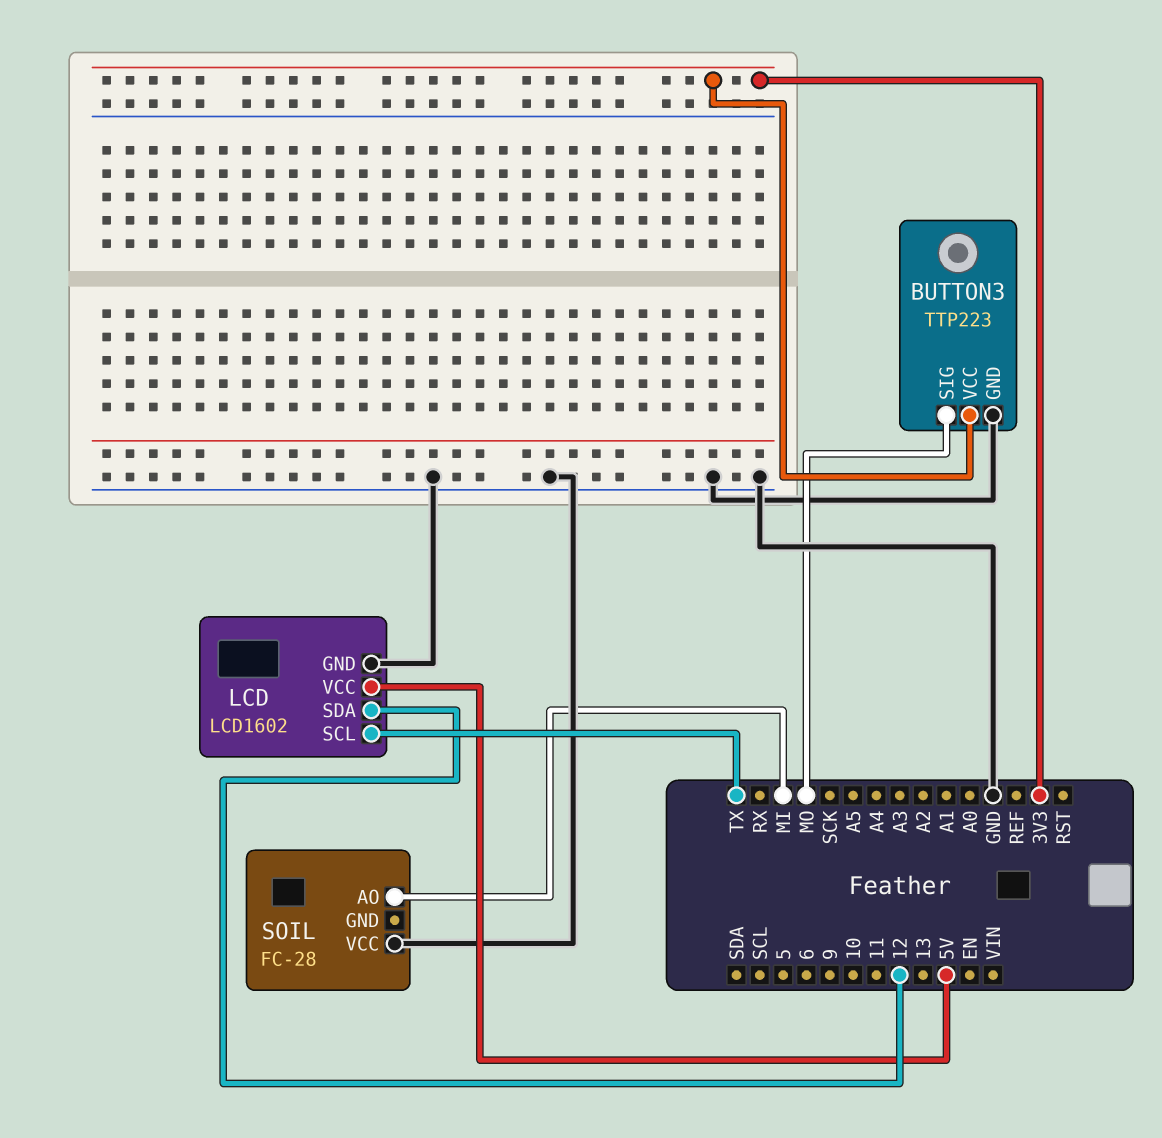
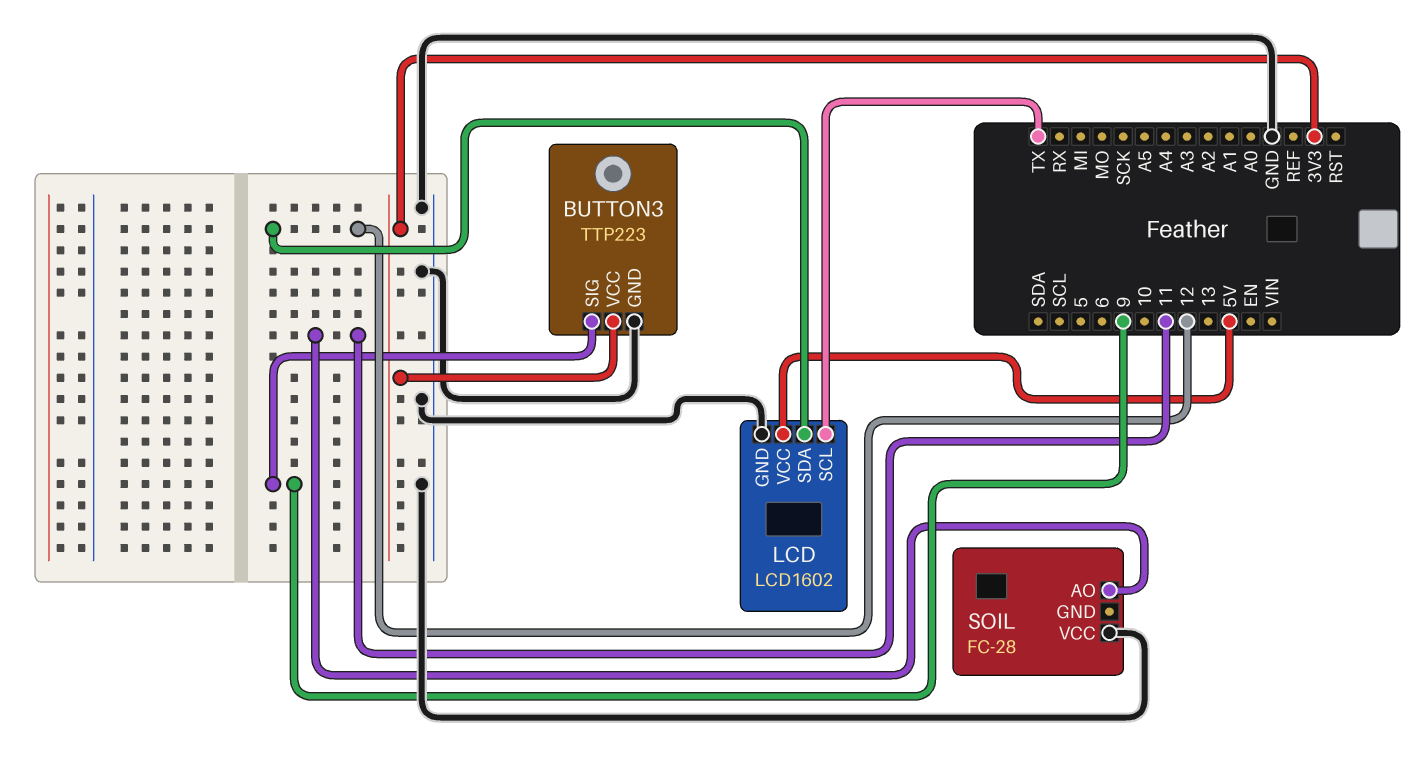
BUTTON3 pin SIG: MO -> 9
SOIL pin AO: MI -> 11

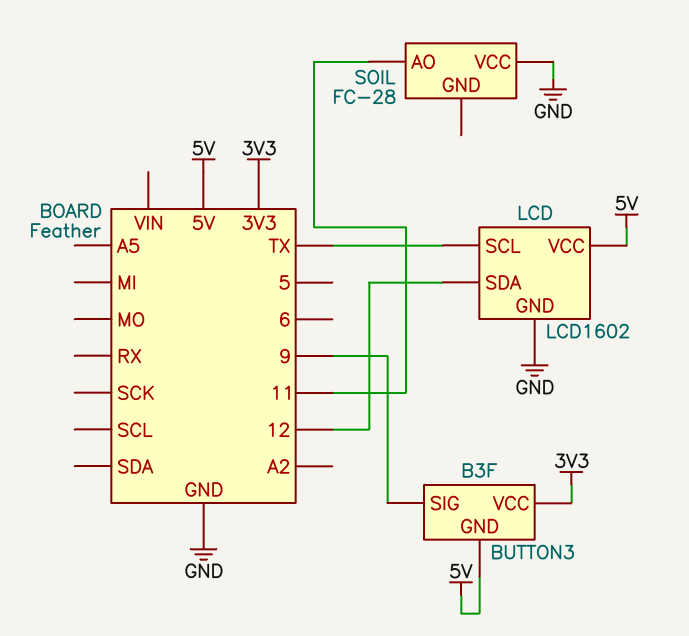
BUTTON3: TTP223 -> B3F
BUTTON3 pin GND: GND -> 5V

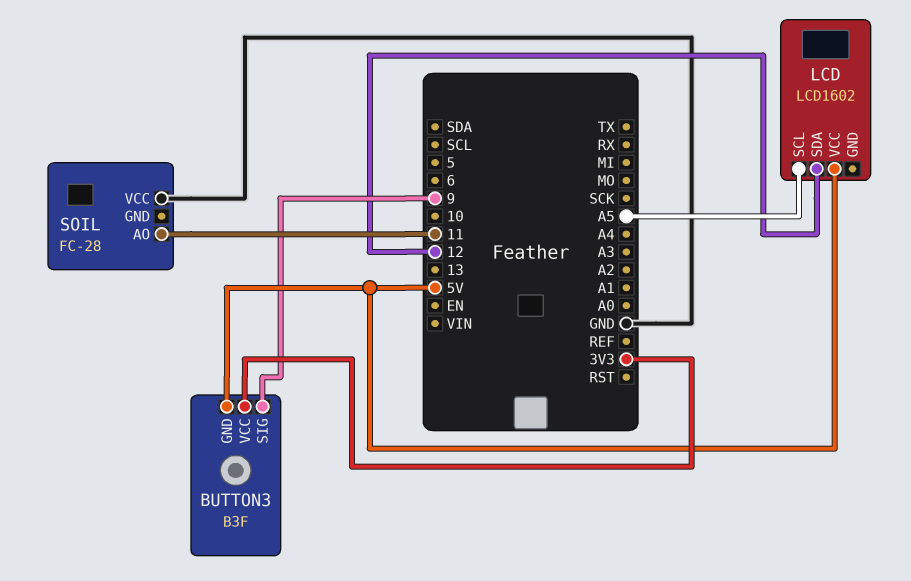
LCD pin GND: GND -> none
LCD pin SCL: TX -> A5

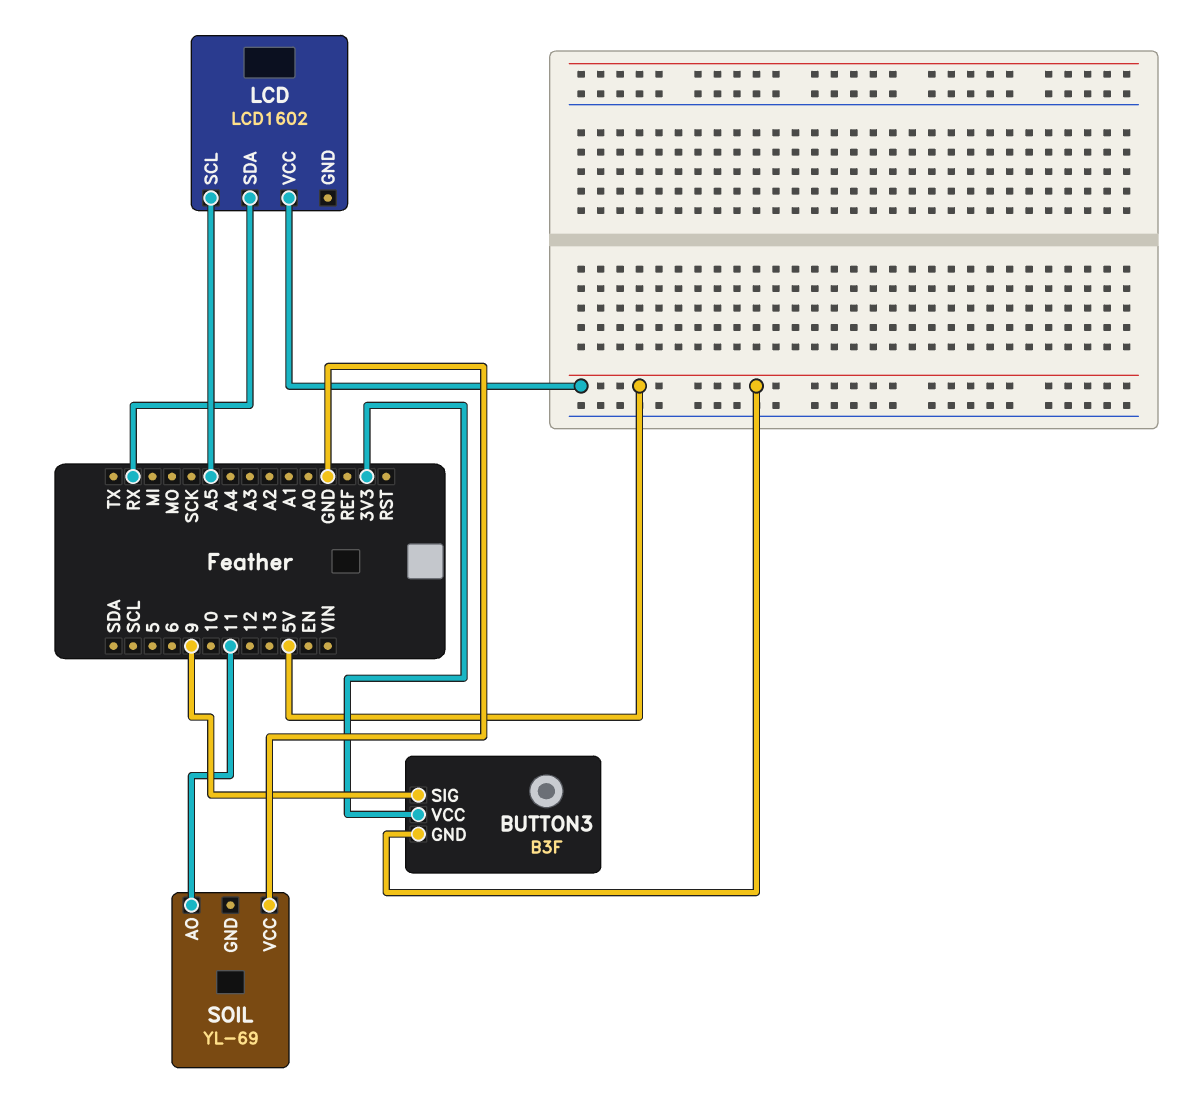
LCD pin SDA: 12 -> RX
SOIL: FC-28 -> YL-69

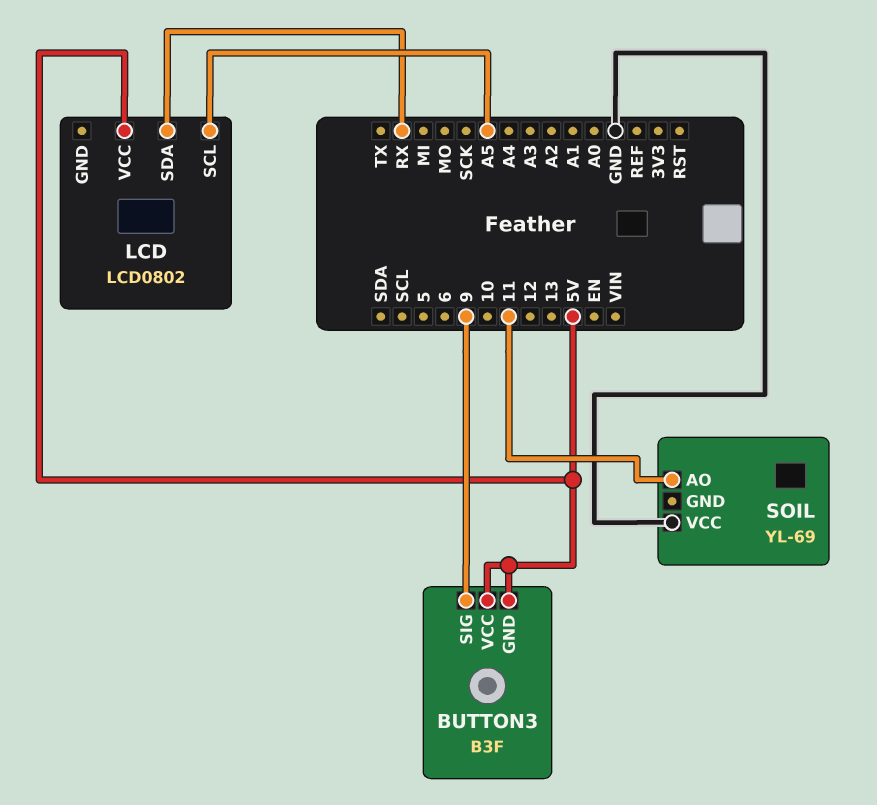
BUTTON3 pin VCC: 3V3 -> 5V
LCD: LCD1602 -> LCD0802

